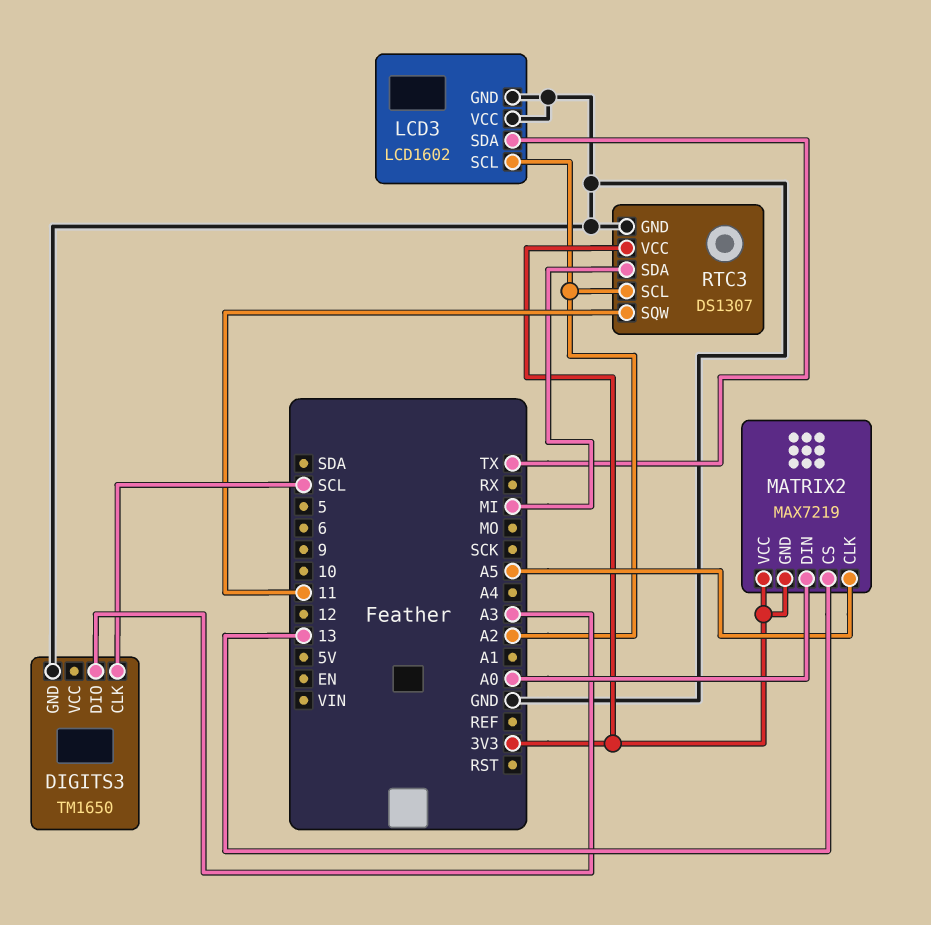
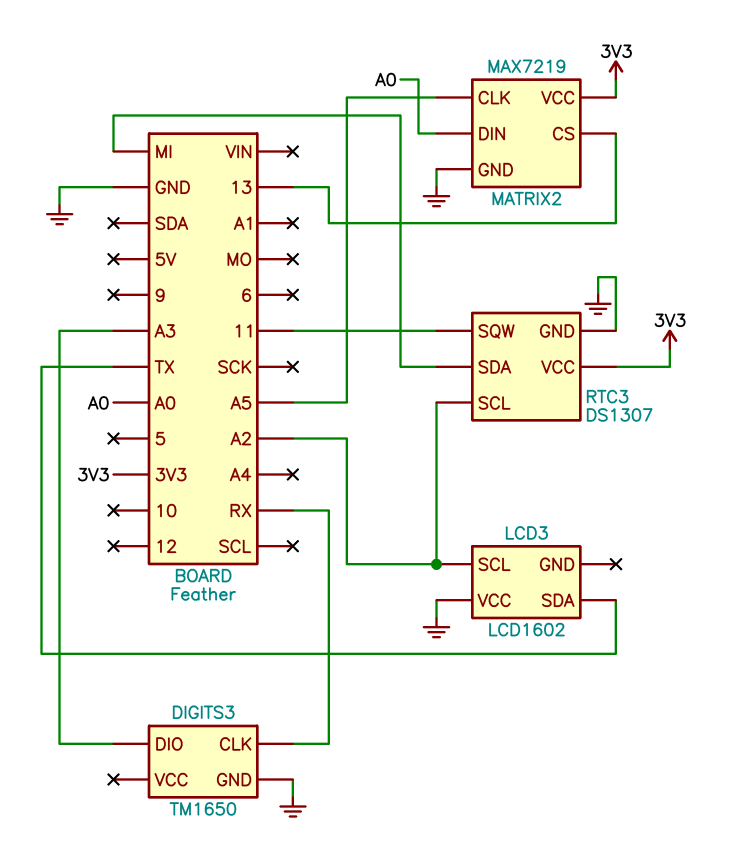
DIGITS3 pin CLK: SCL -> RX
LCD3 pin GND: GND -> none
MATRIX2 pin GND: 3V3 -> GND

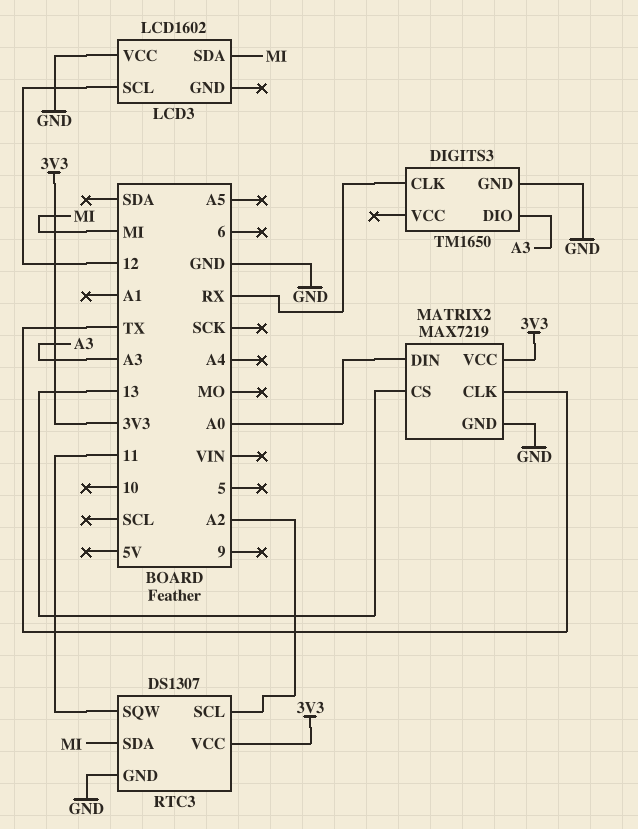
LCD3 pin SCL: A2 -> 12
LCD3 pin SDA: TX -> MI
MATRIX2 pin CLK: A5 -> TX

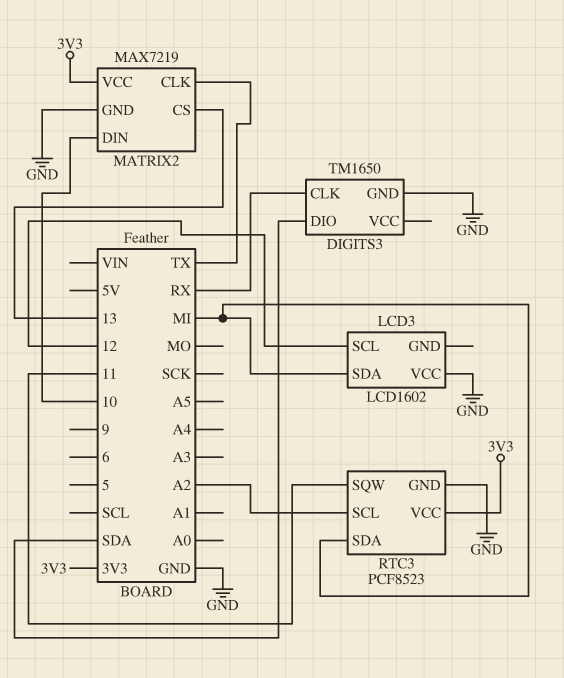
DIGITS3 pin DIO: A3 -> SDA
MATRIX2 pin DIN: A0 -> 10
RTC3: DS1307 -> PCF8523

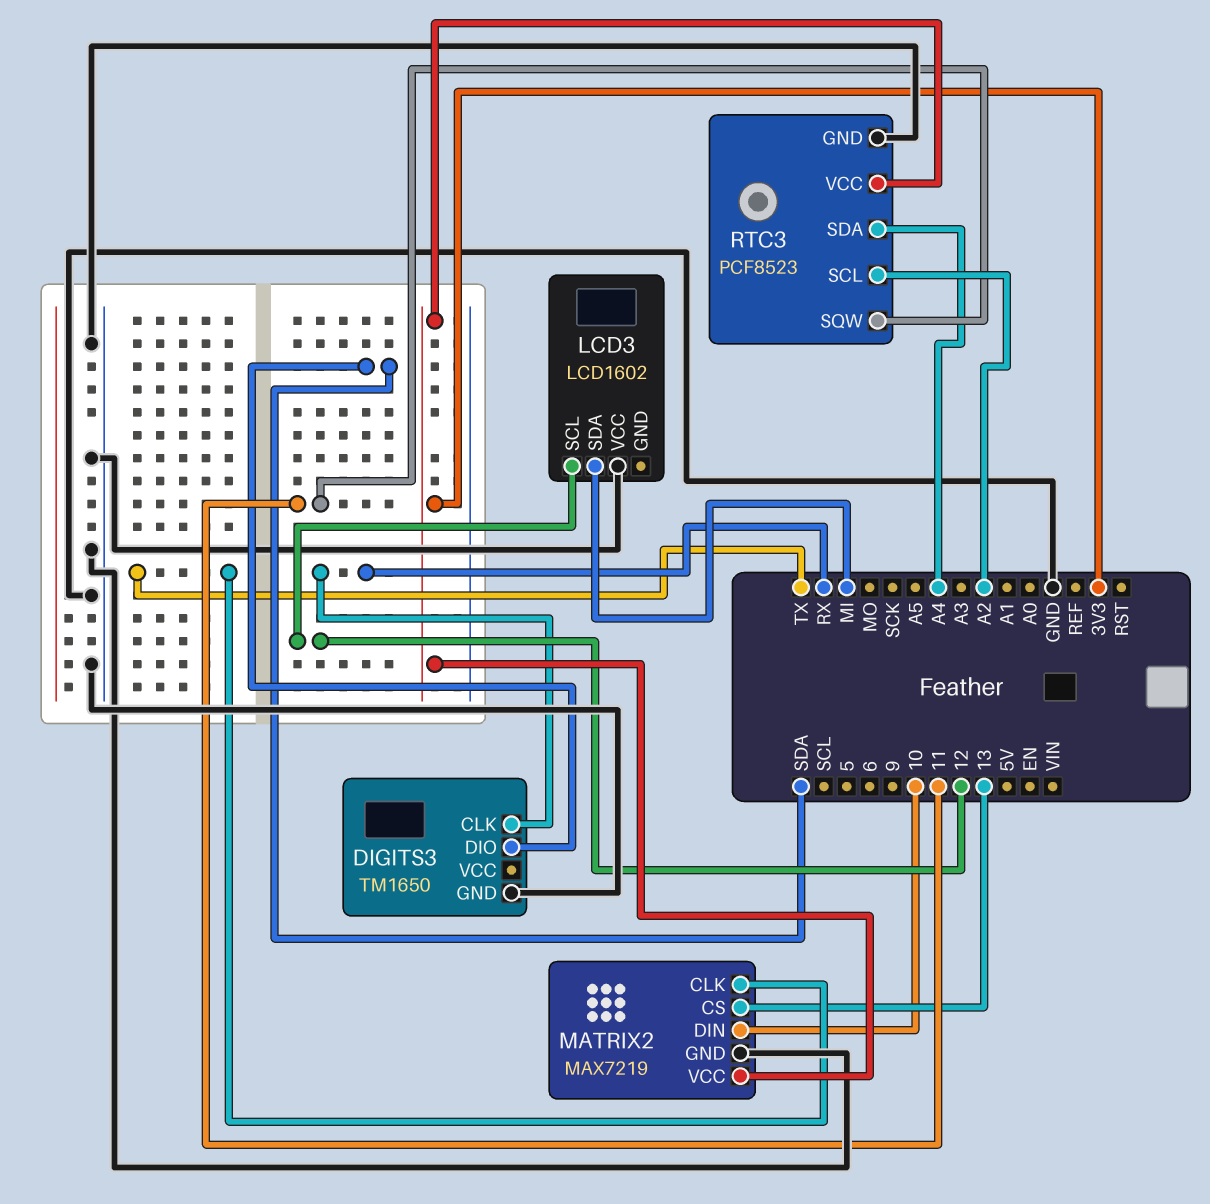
RTC3 pin SDA: MI -> A4

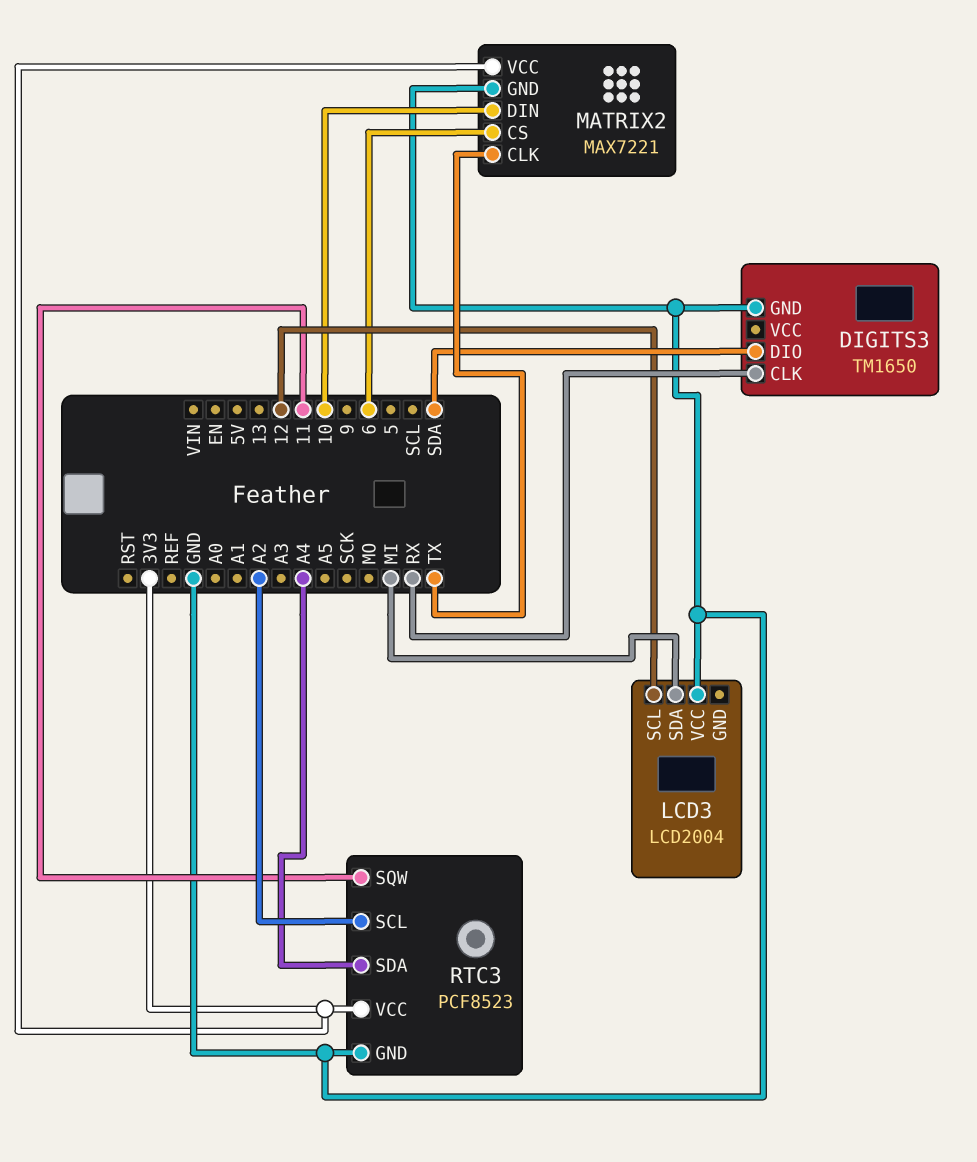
LCD3: LCD1602 -> LCD2004
MATRIX2: MAX7219 -> MAX7221
MATRIX2 pin CS: 13 -> 6

